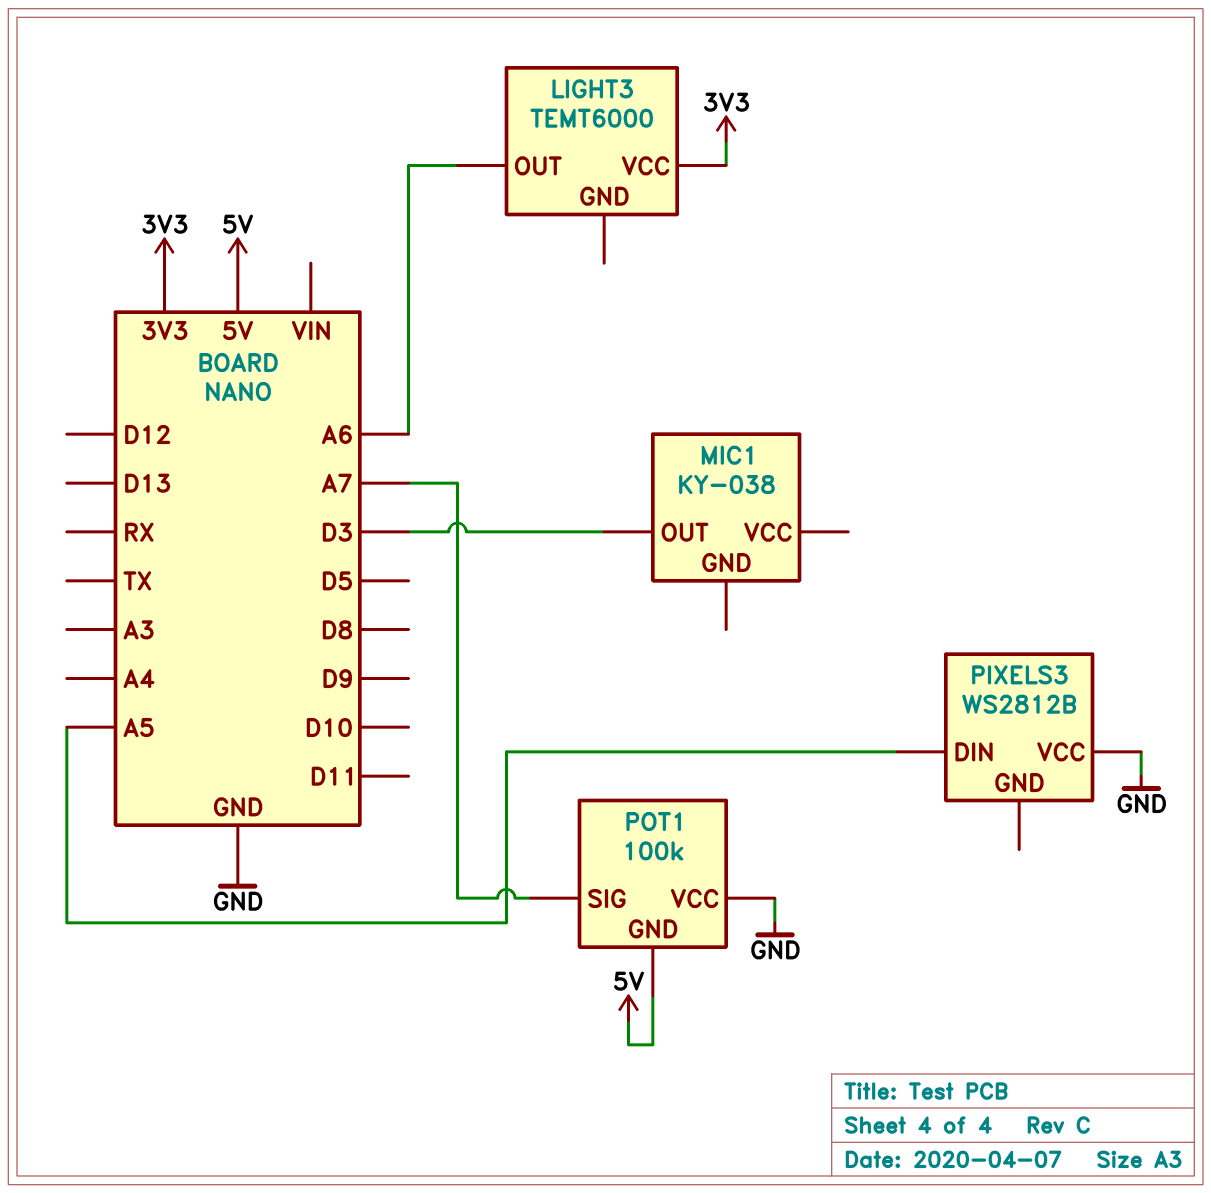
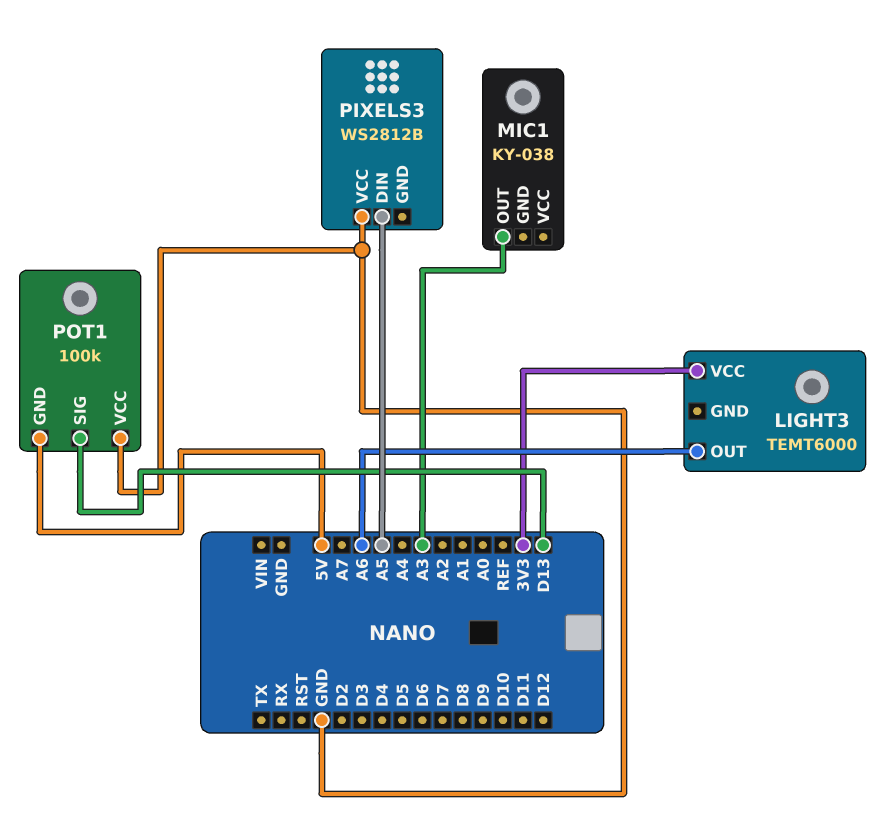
MIC1 pin OUT: D3 -> A3
POT1 pin SIG: A7 -> D13

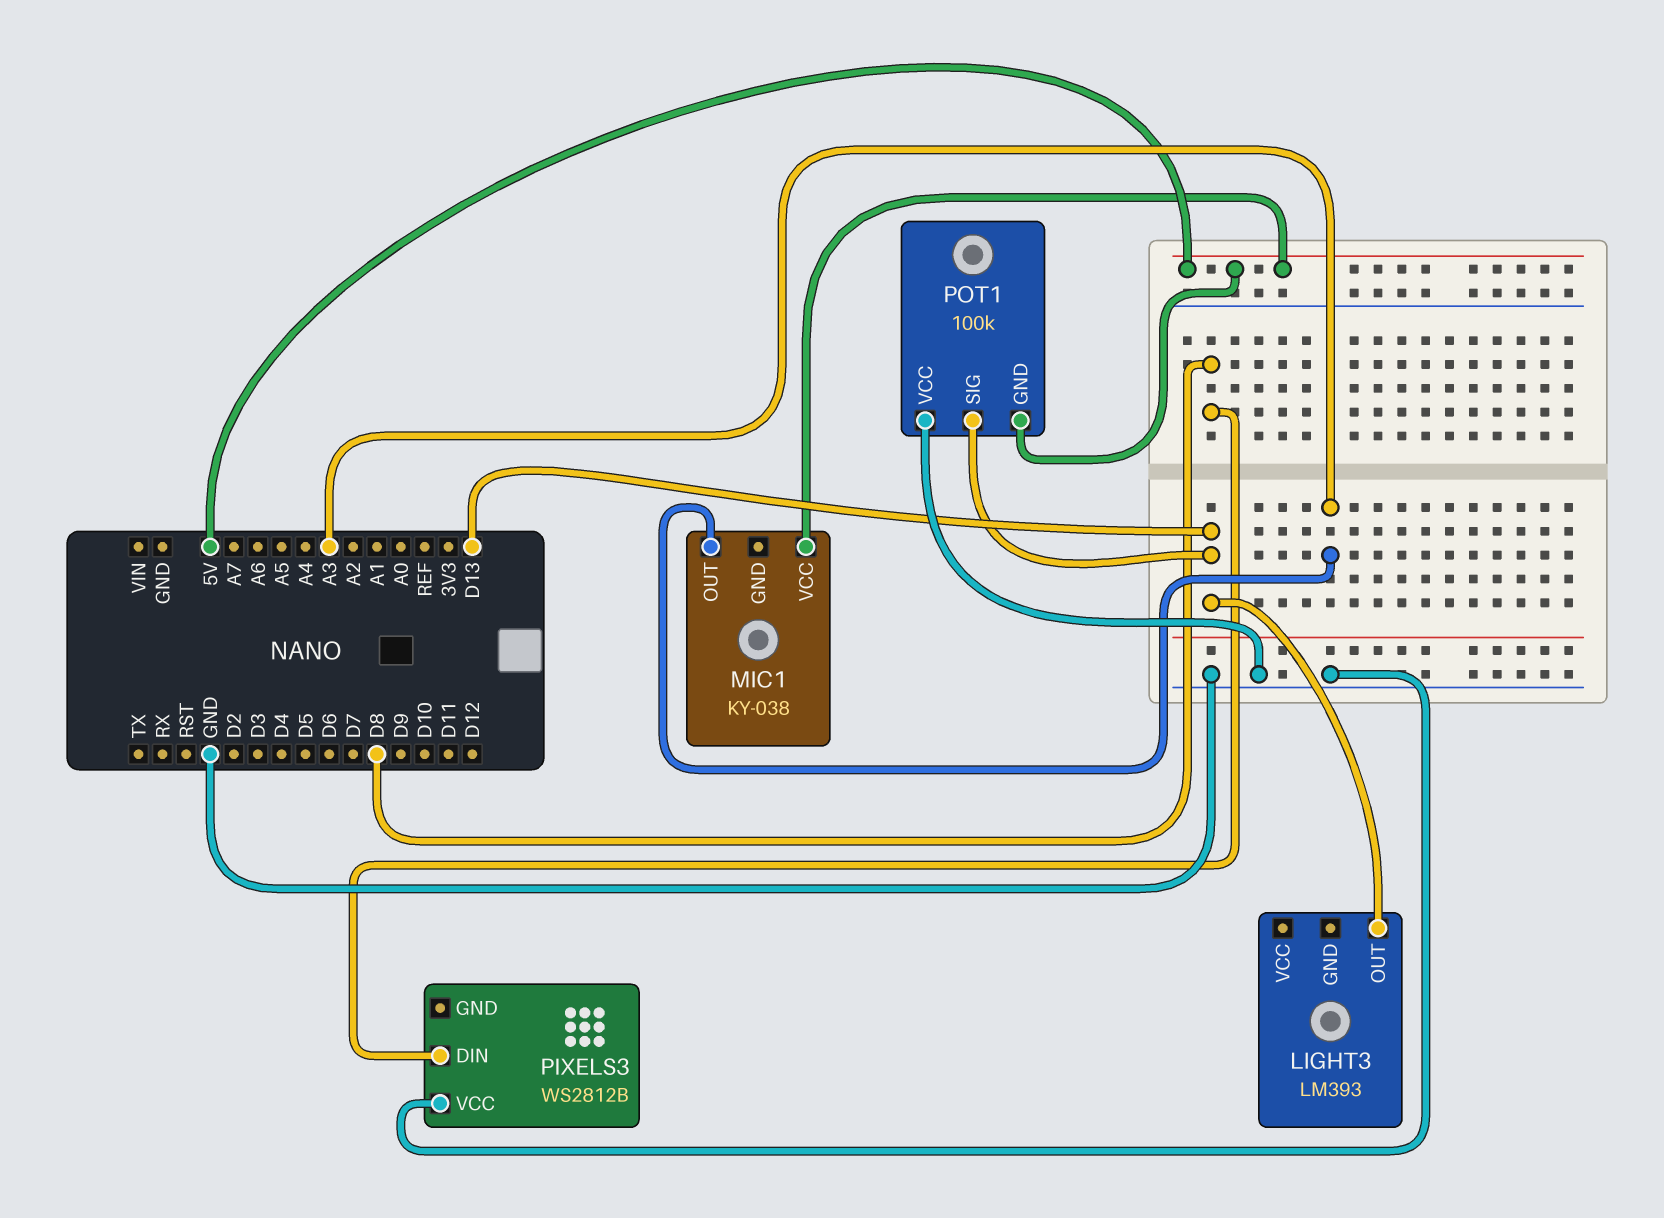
LIGHT3: TEMT6000 -> LM393
LIGHT3 pin OUT: A6 -> D13
LIGHT3 pin VCC: 3V3 -> none
MIC1 pin VCC: none -> 5V
PIXELS3 pin DIN: A5 -> D8

